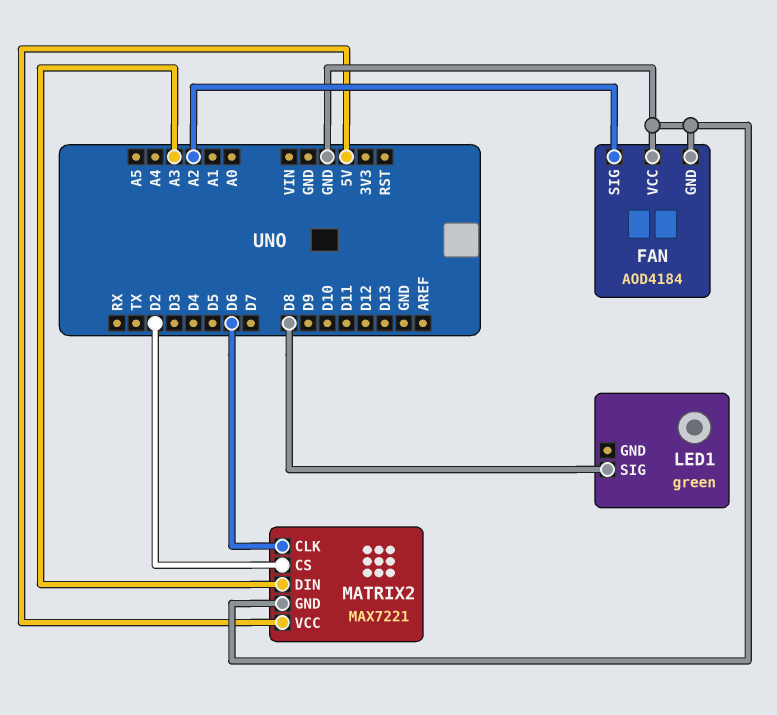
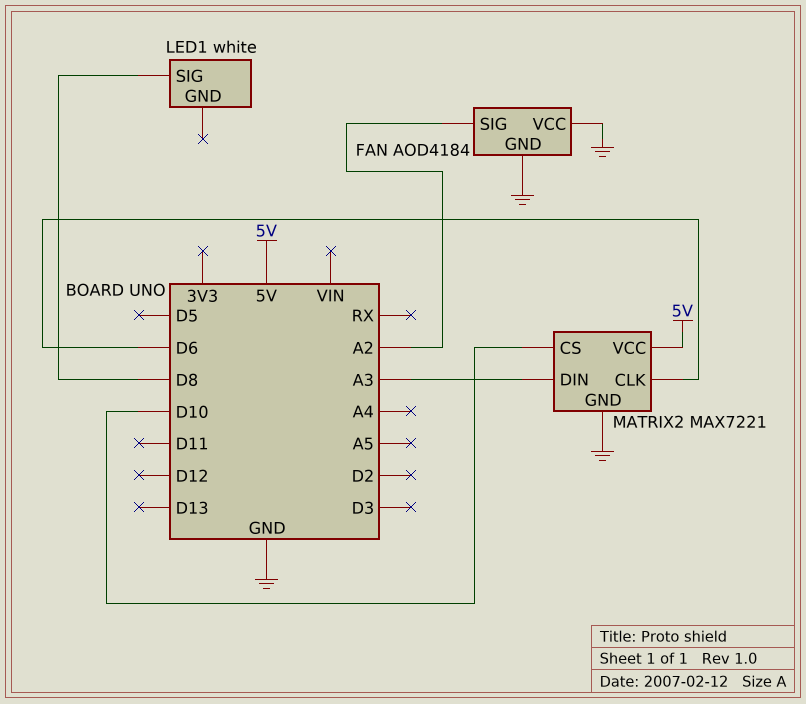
LED1: green -> white
MATRIX2 pin CS: D2 -> D10

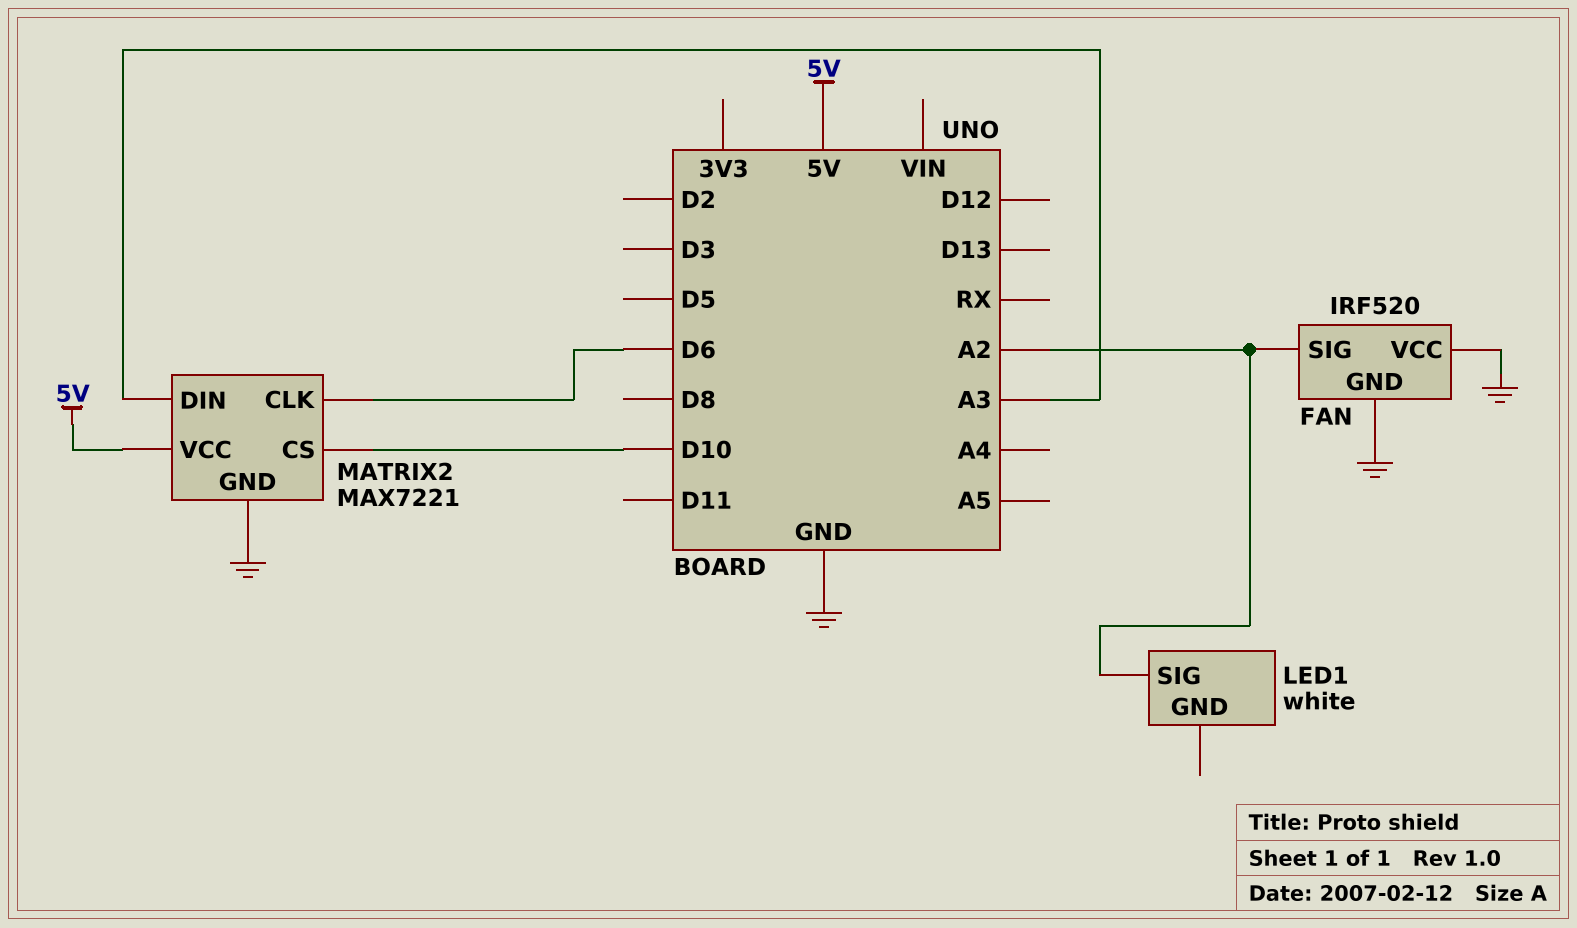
FAN: AOD4184 -> IRF520
LED1 pin SIG: D8 -> A2

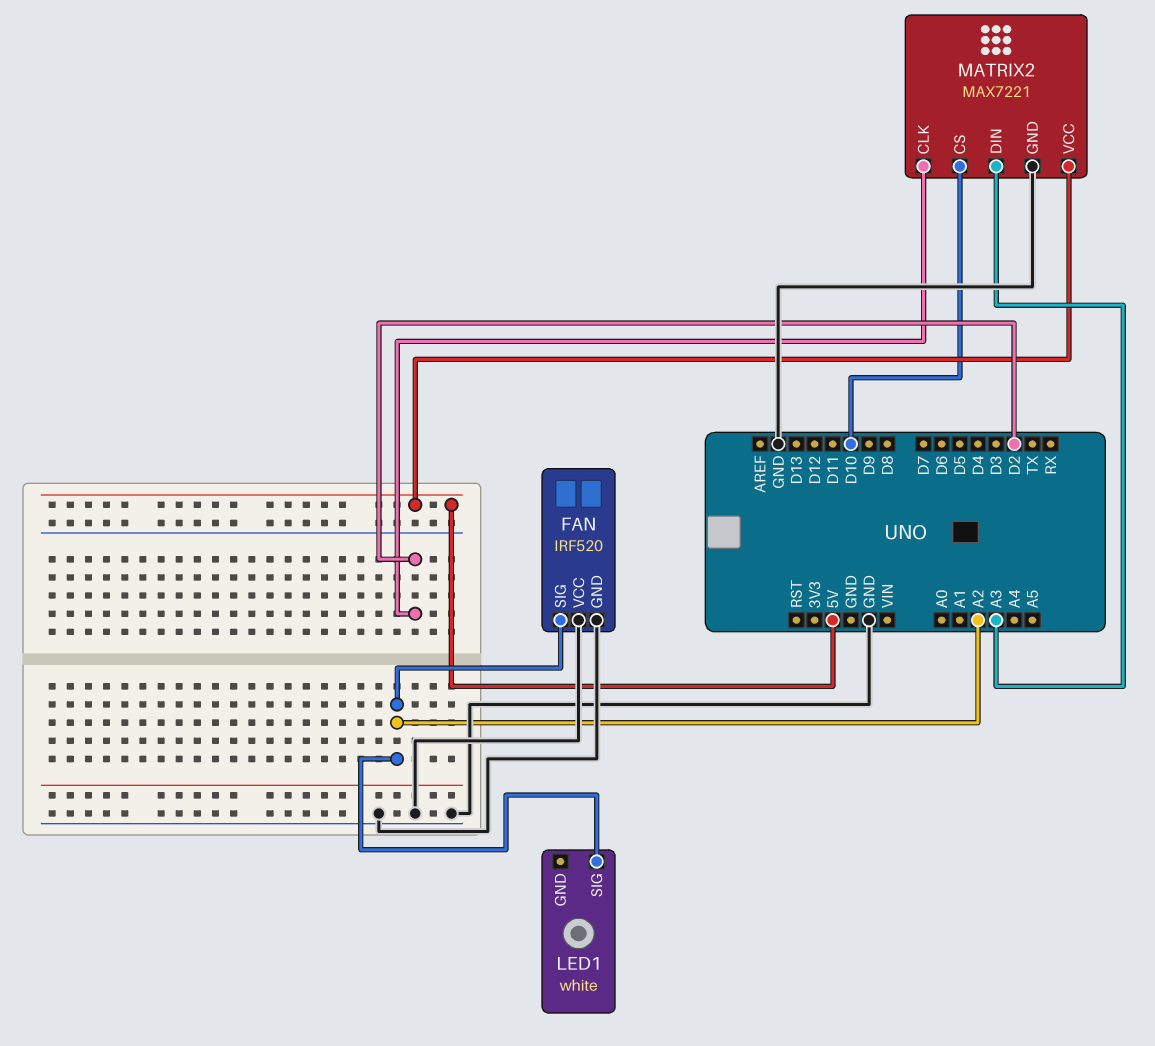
MATRIX2 pin CLK: D6 -> D2

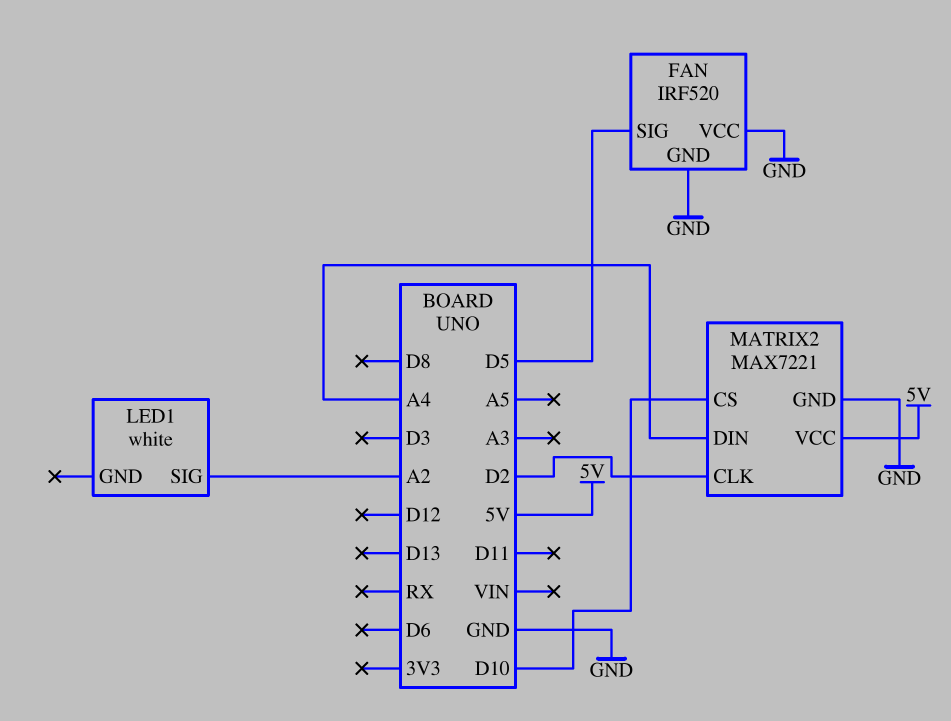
FAN pin SIG: A2 -> D5
MATRIX2 pin DIN: A3 -> A4

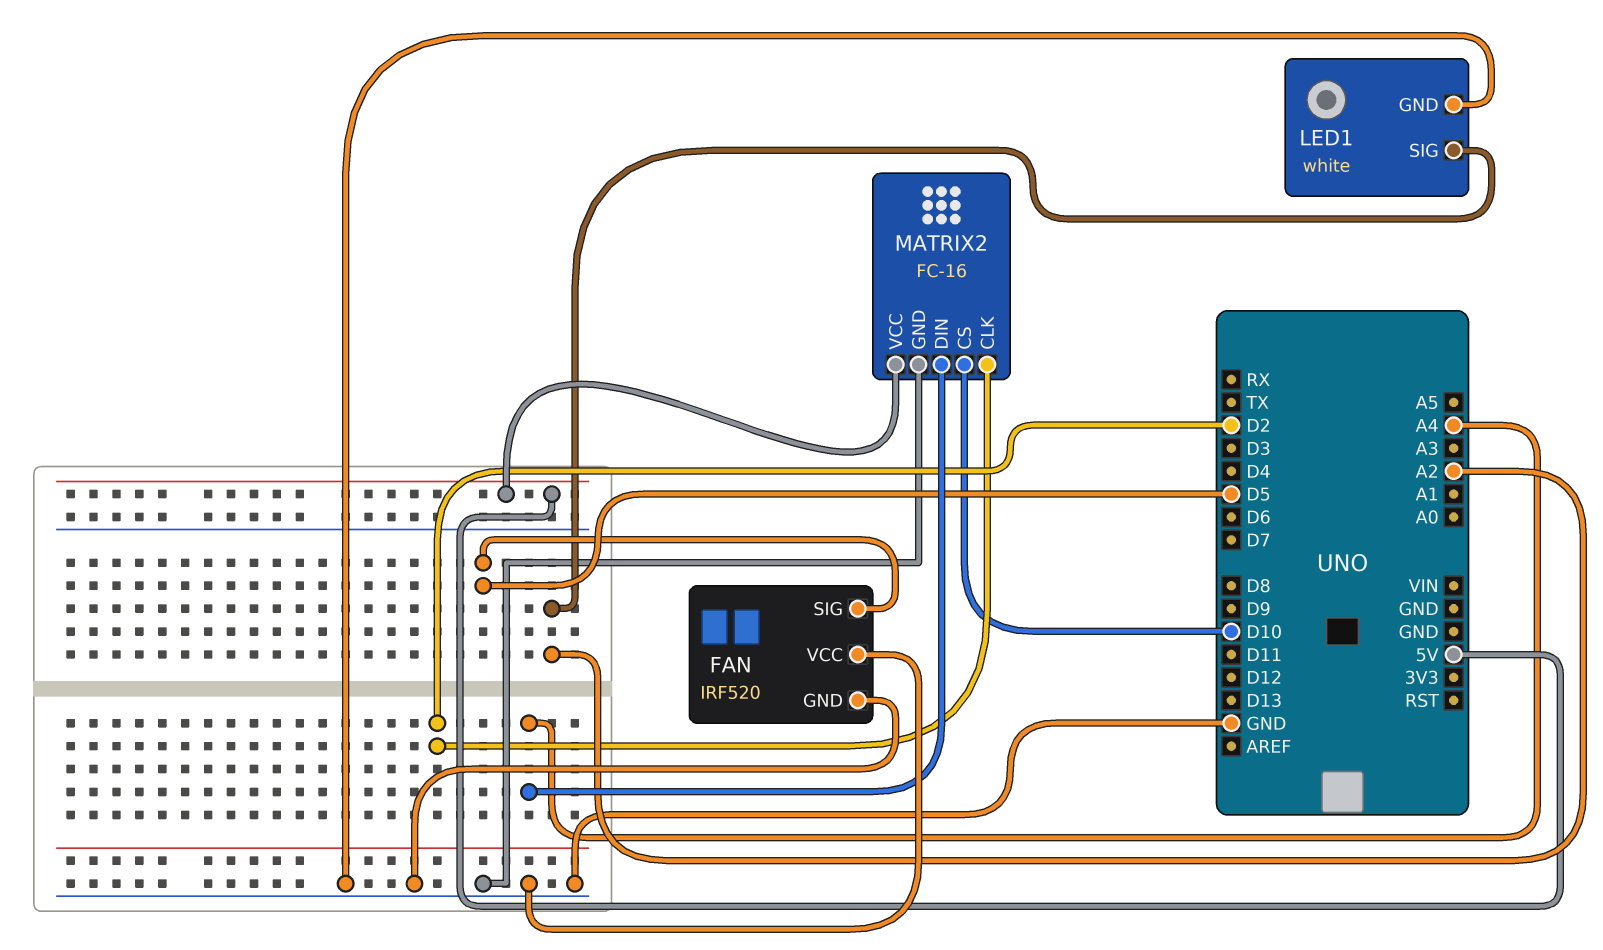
LED1 pin GND: none -> GND
MATRIX2: MAX7221 -> FC-16

